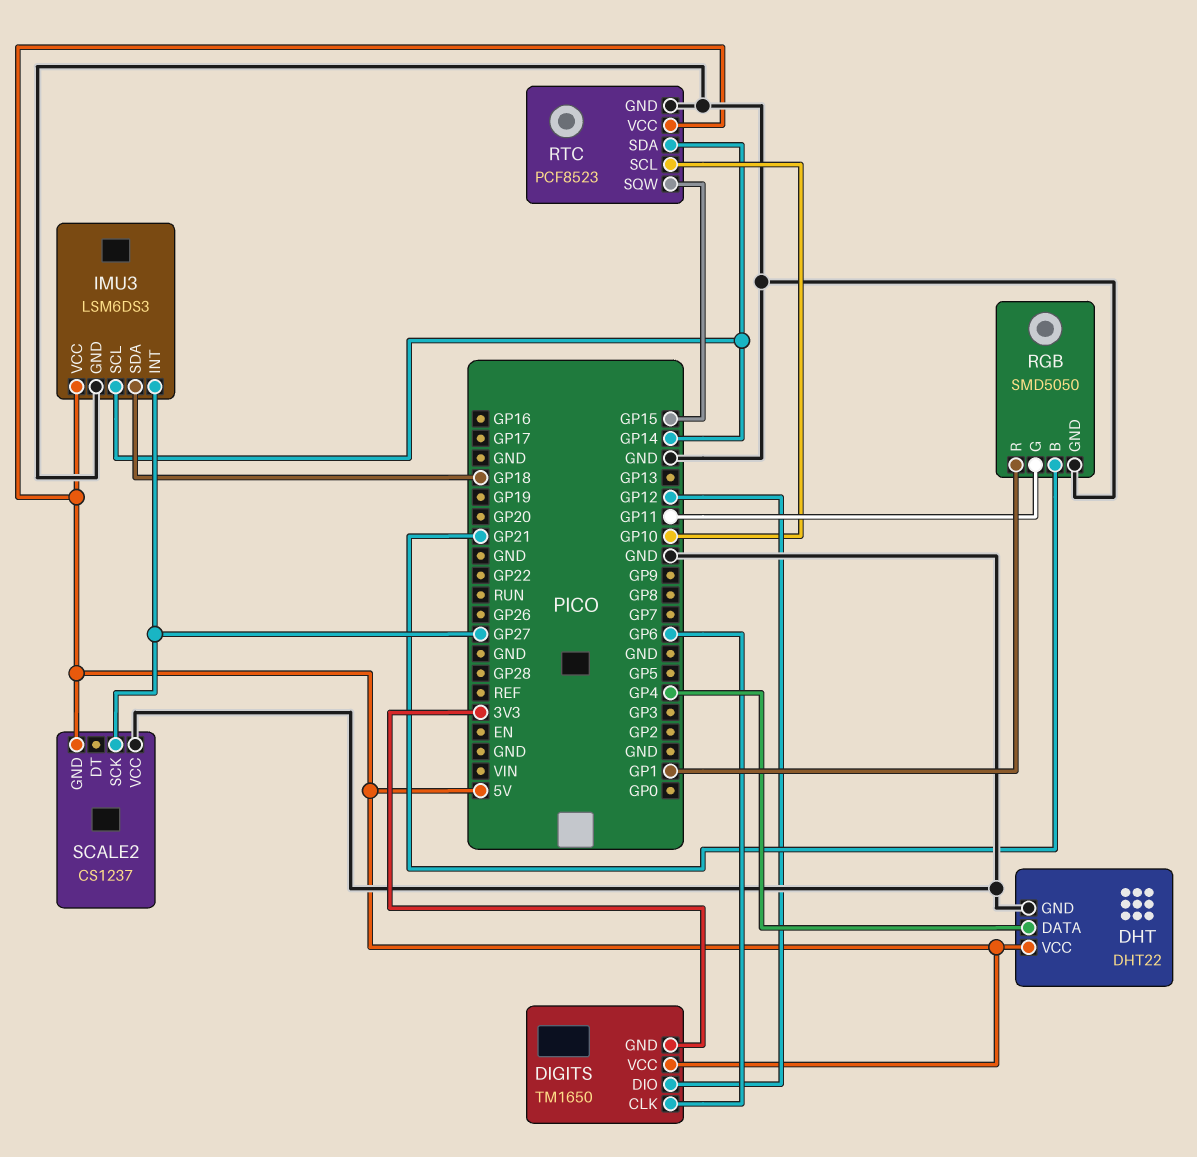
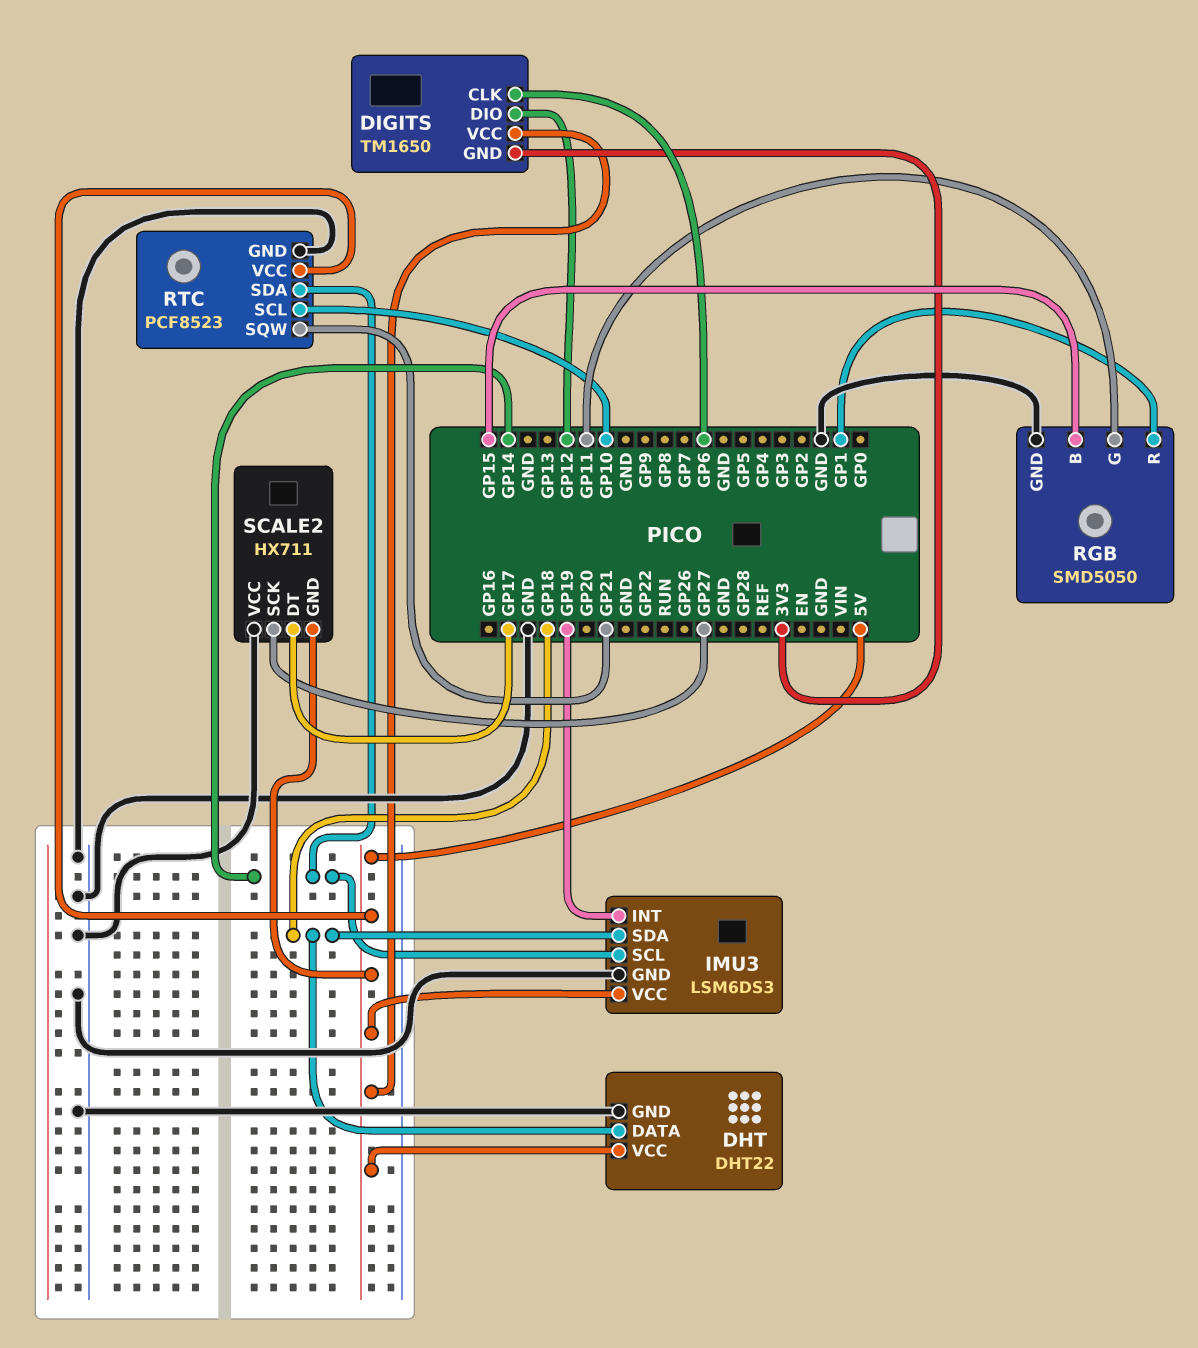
DHT pin DATA: GP4 -> GP18
IMU3 pin INT: GP27 -> GP19
RGB pin B: GP21 -> GP15
RTC pin SQW: GP15 -> GP21
SCALE2: CS1237 -> HX711
SCALE2 pin DT: none -> GP17

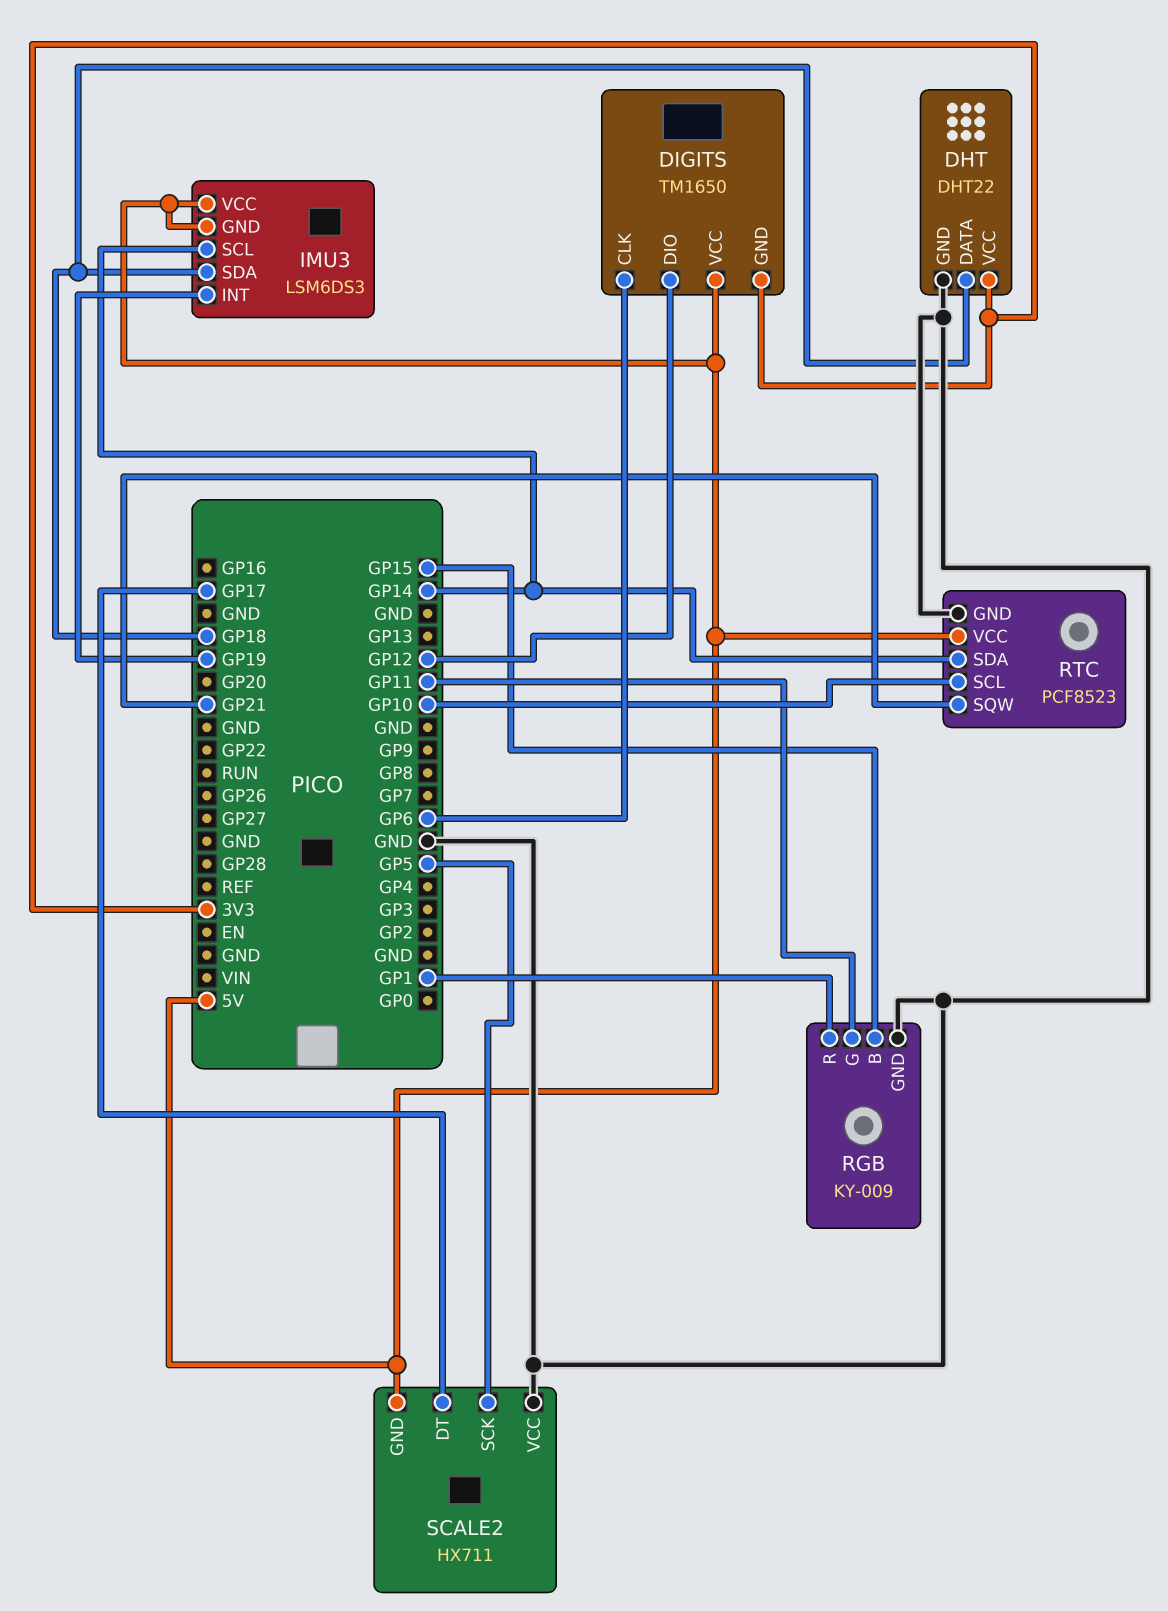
DHT pin VCC: 5V -> 3V3
IMU3 pin GND: GND -> 5V
RGB: SMD5050 -> KY-009
SCALE2 pin SCK: GP27 -> GP5

